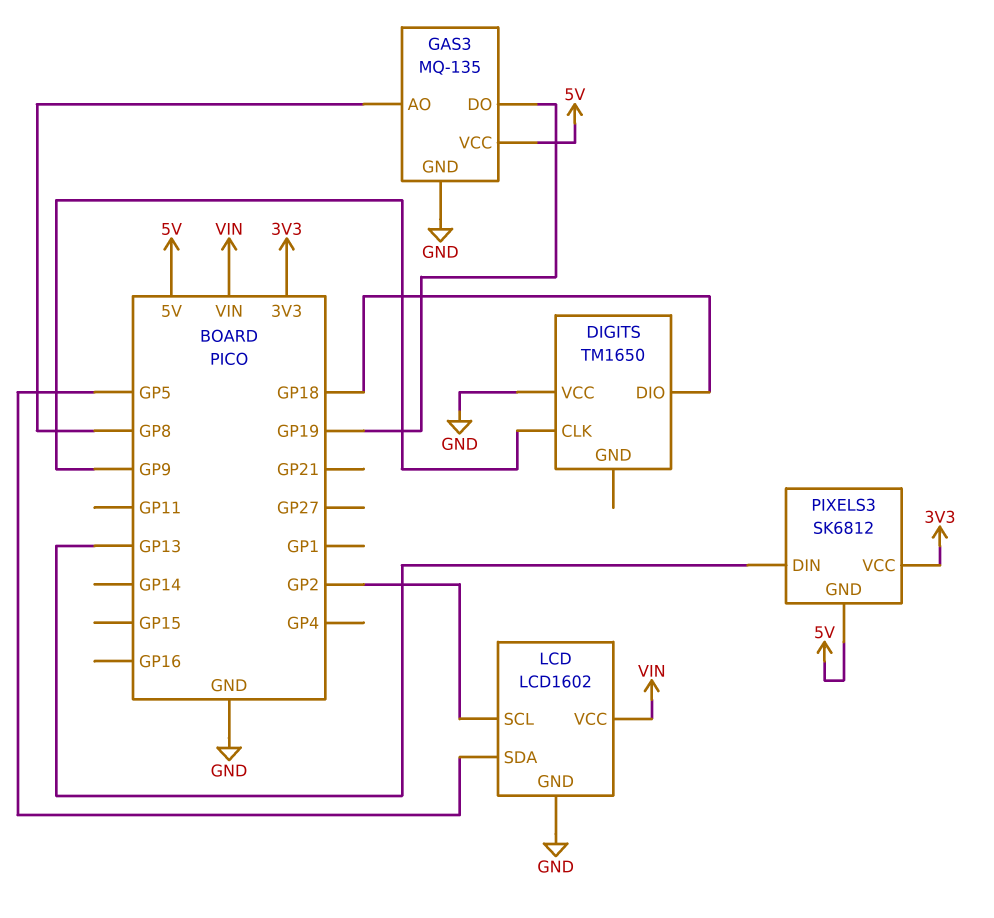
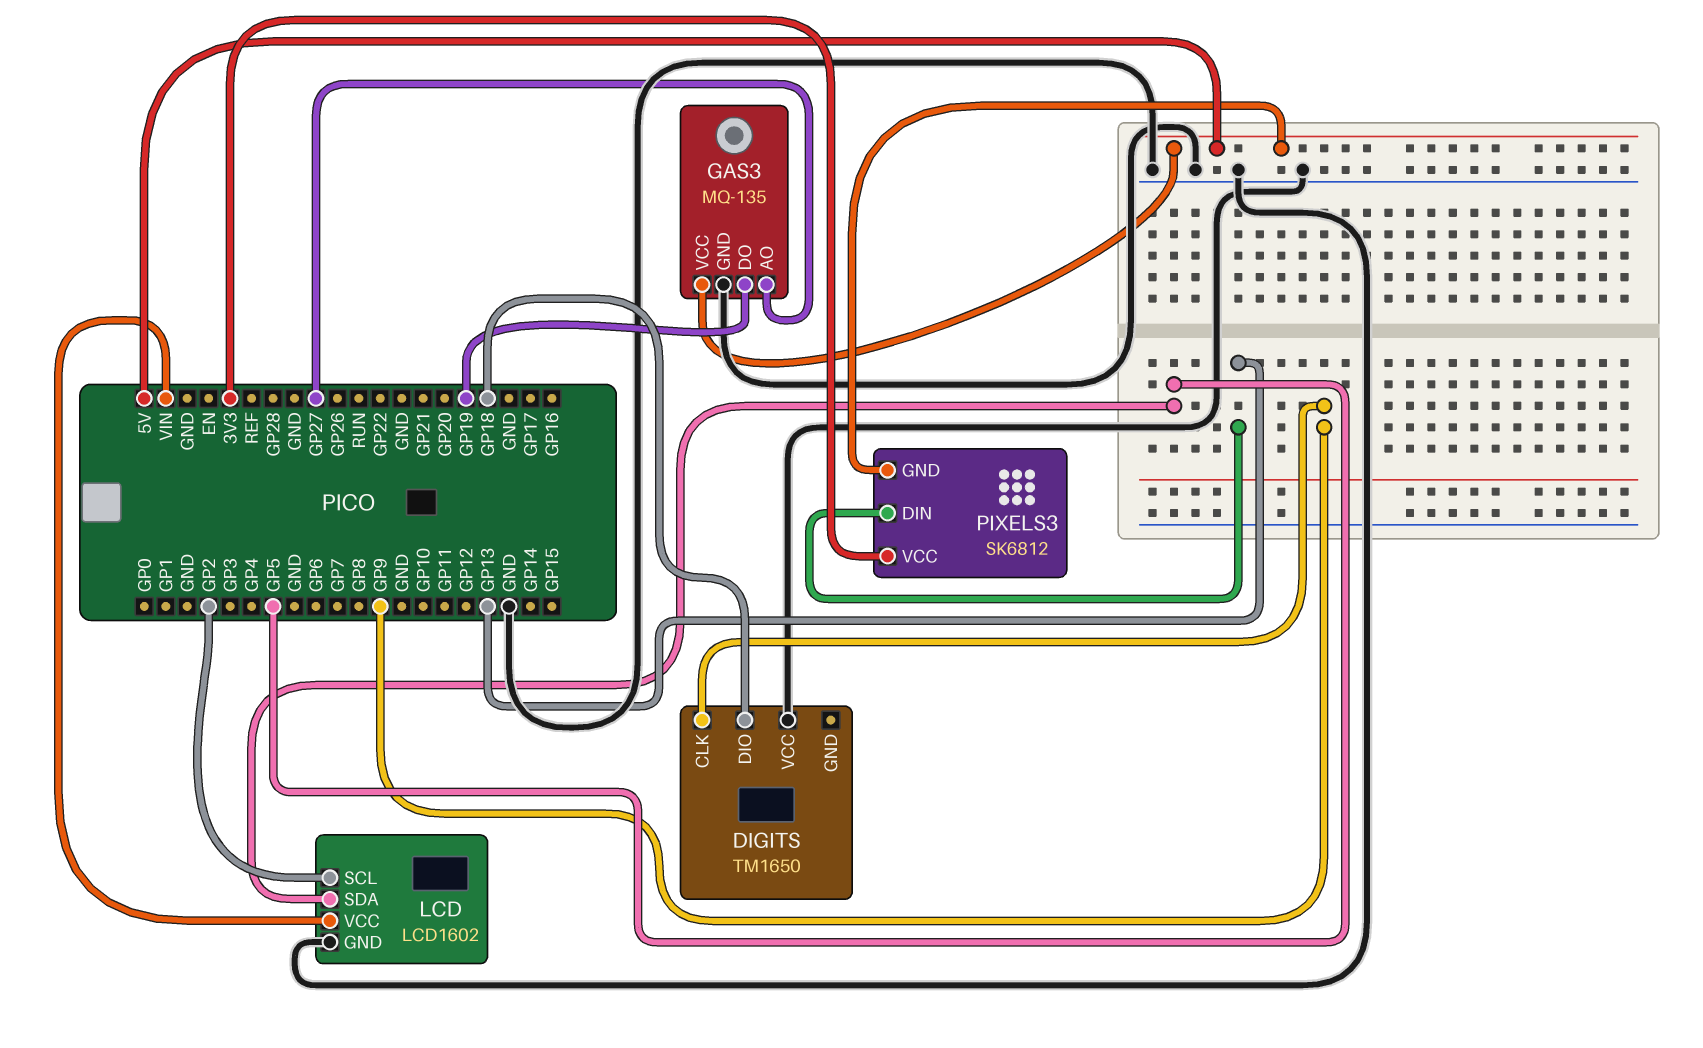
GAS3 pin AO: GP8 -> GP27

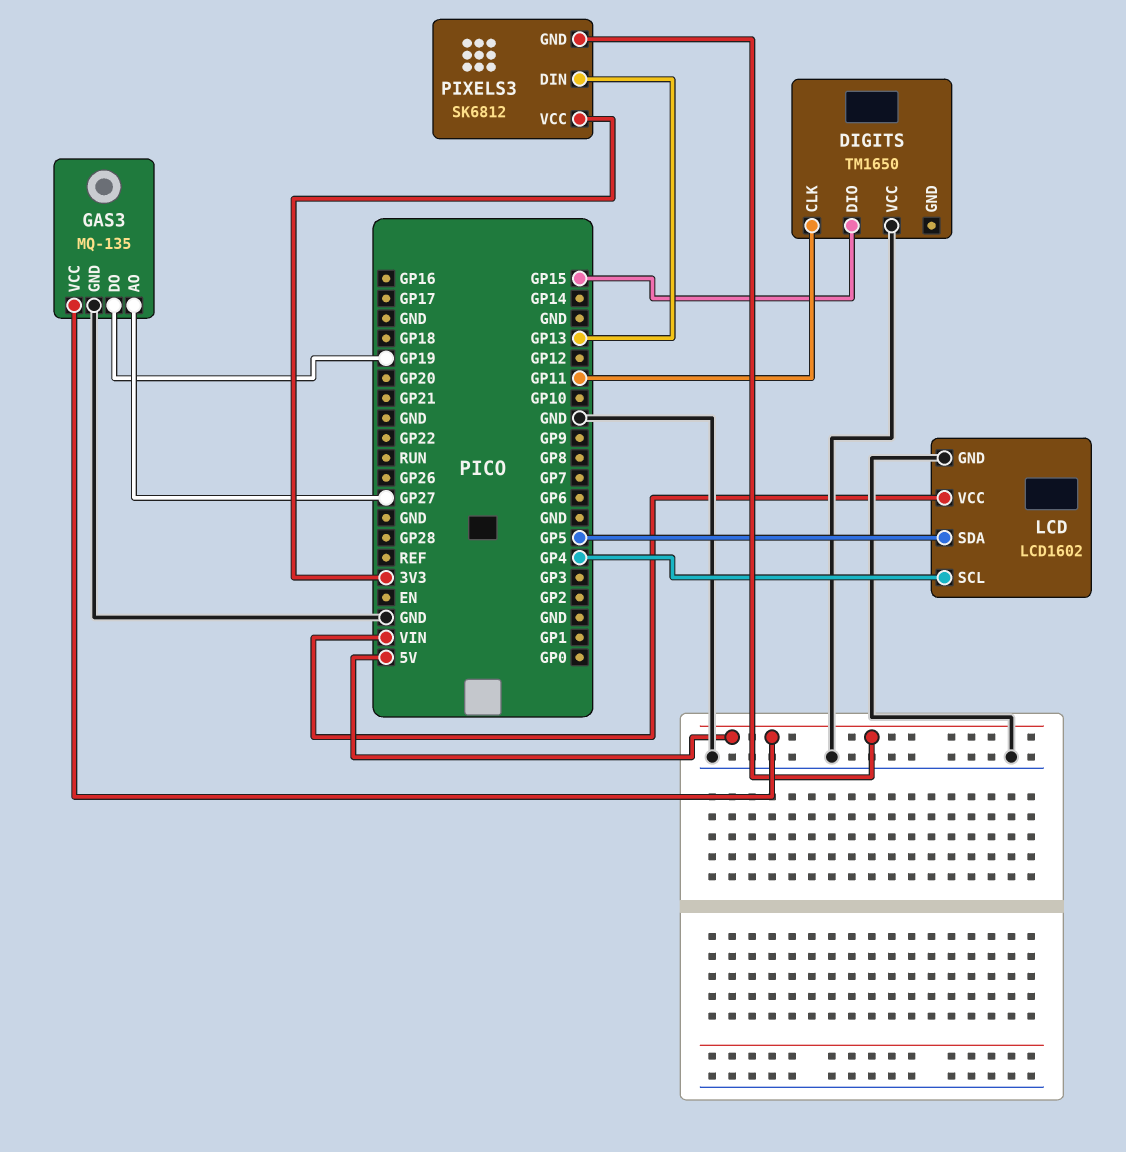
DIGITS pin CLK: GP9 -> GP11
DIGITS pin DIO: GP18 -> GP15
LCD pin SCL: GP2 -> GP4

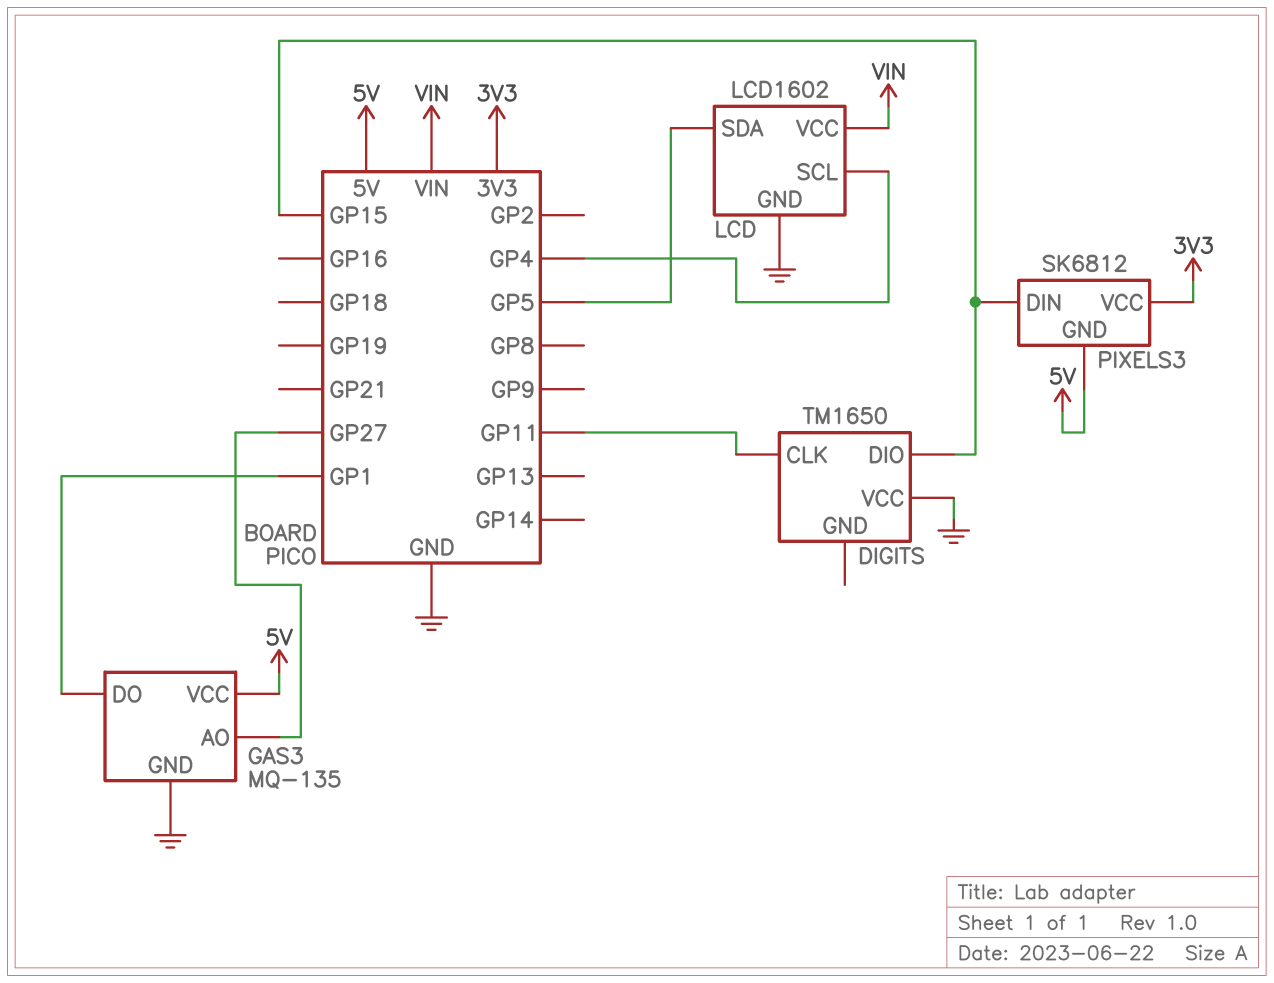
GAS3 pin DO: GP19 -> GP1
PIXELS3 pin DIN: GP13 -> GP15

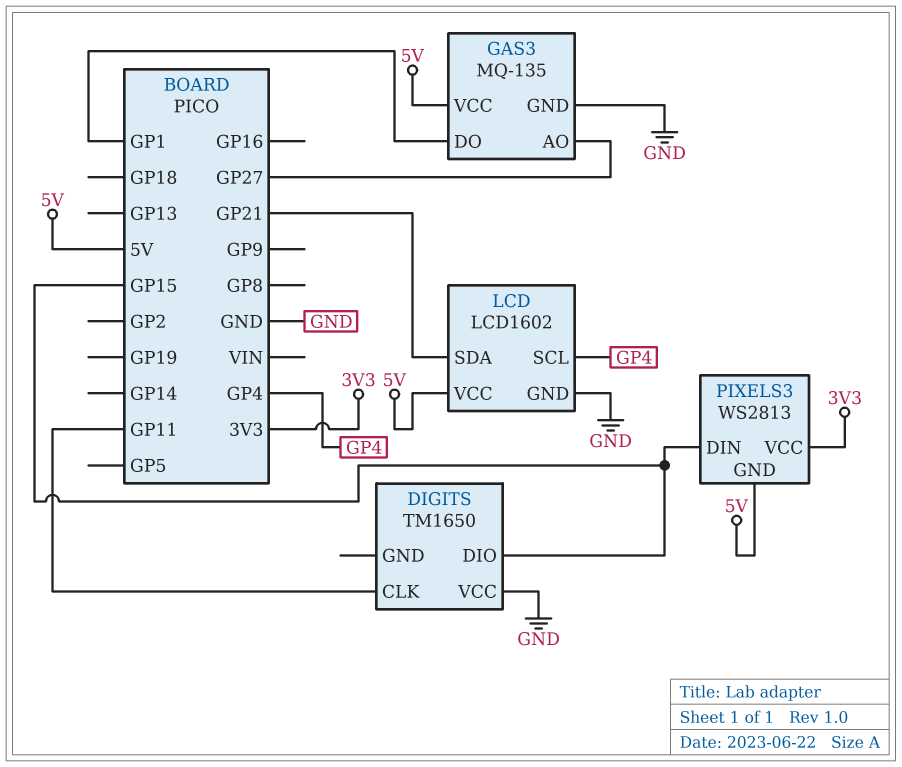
LCD pin SDA: GP5 -> GP21
LCD pin VCC: VIN -> 5V
PIXELS3: SK6812 -> WS2813

